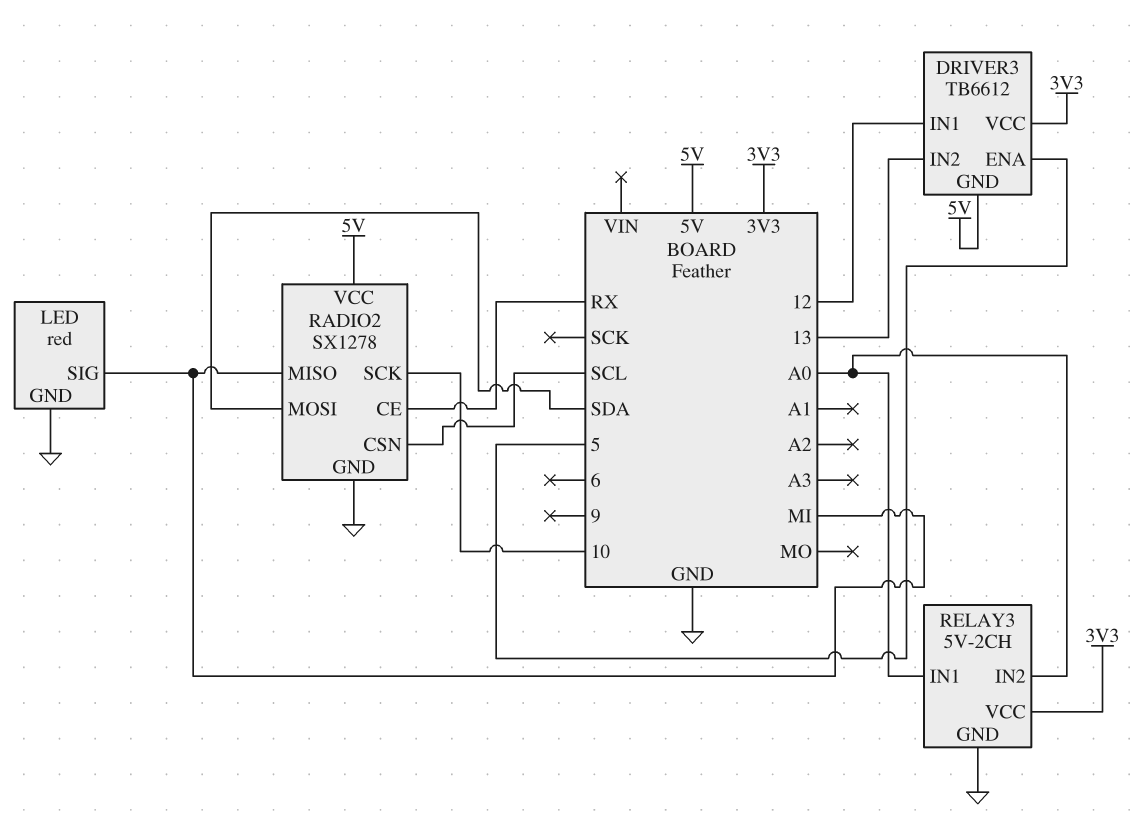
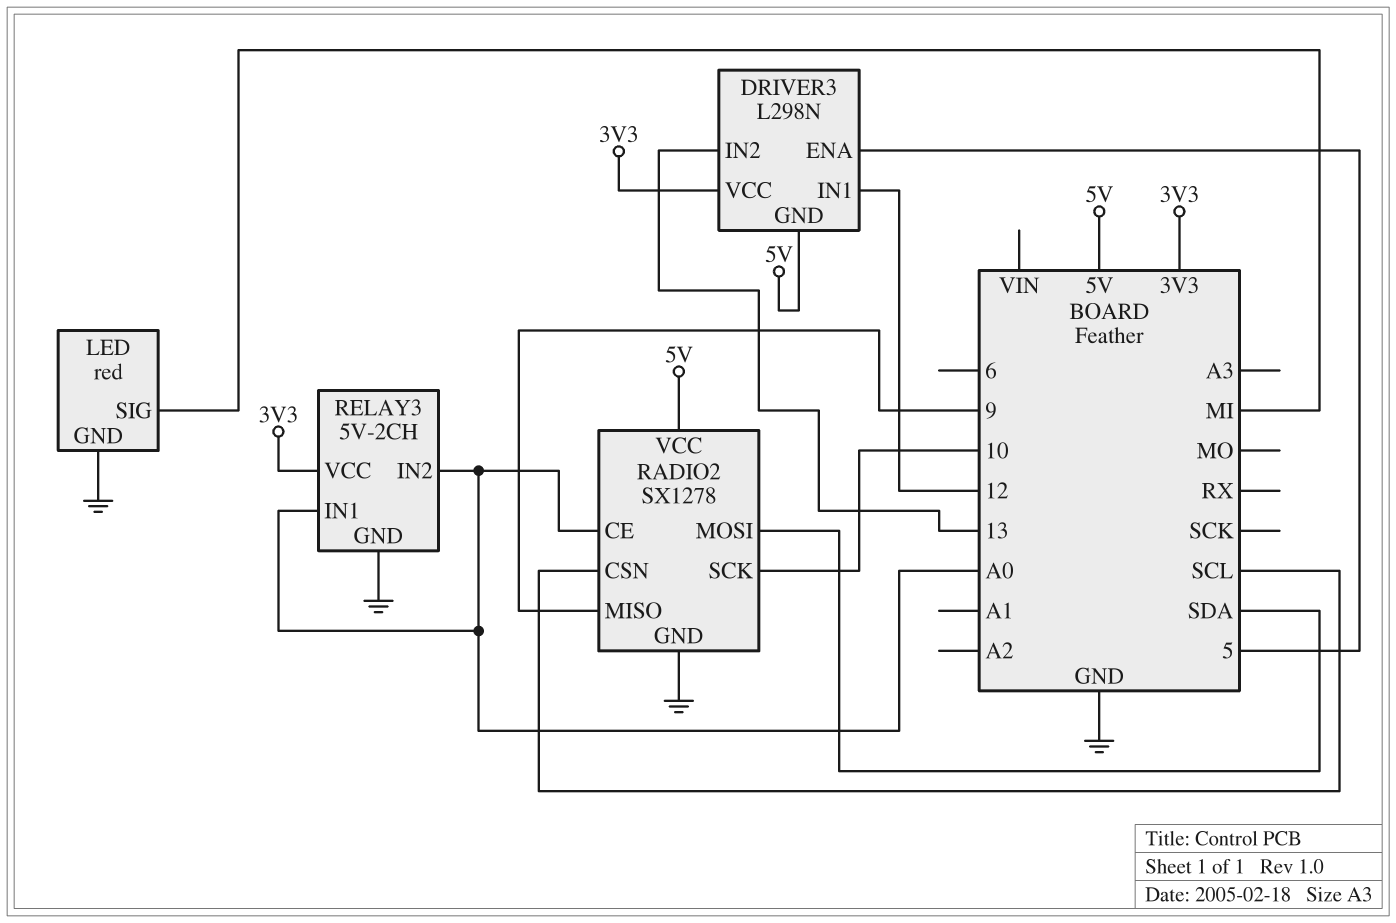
DRIVER3: TB6612 -> L298N
RADIO2 pin CE: RX -> A0
RADIO2 pin MISO: MI -> 9

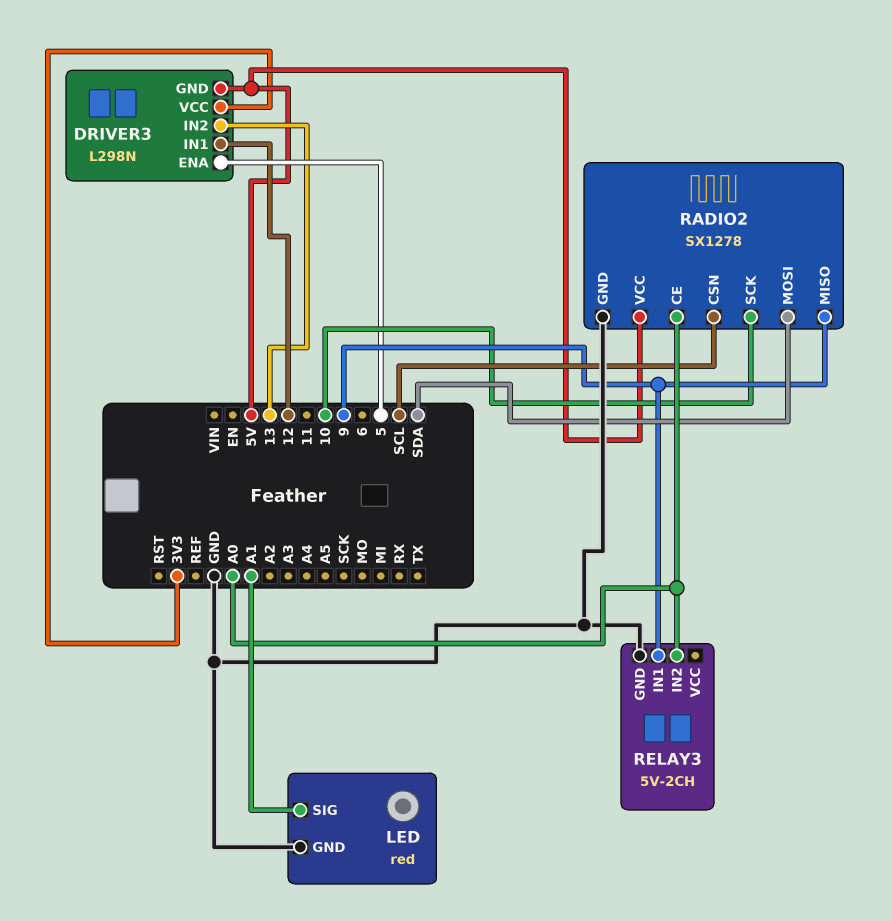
LED pin SIG: MI -> A1
RELAY3 pin IN1: A0 -> 9
RELAY3 pin VCC: 3V3 -> none

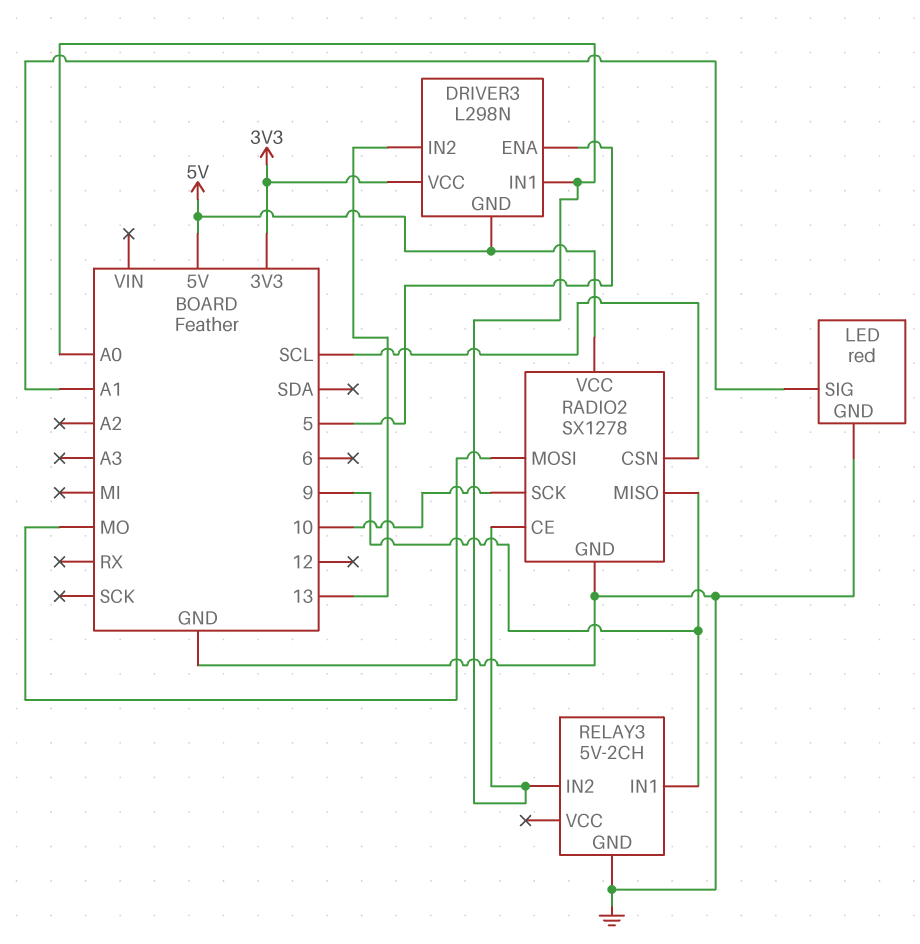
DRIVER3 pin IN1: 12 -> A0
RADIO2 pin MOSI: SDA -> MO

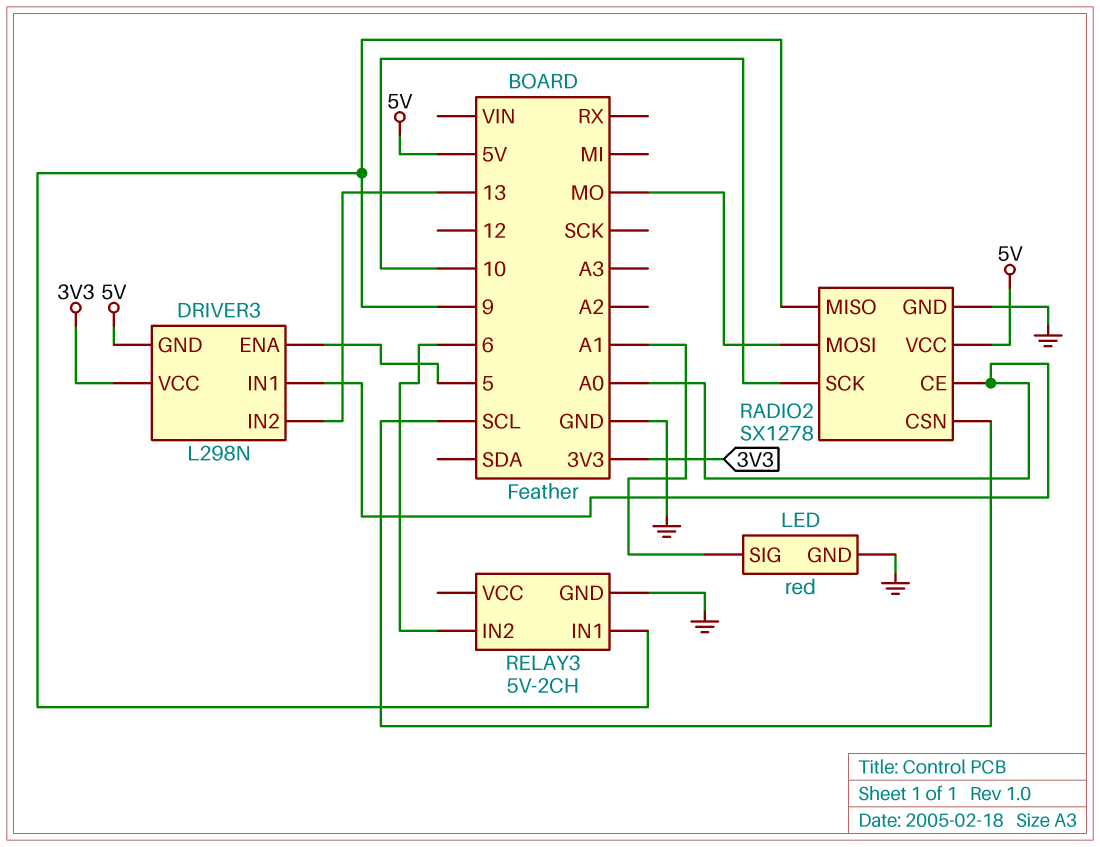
RELAY3 pin IN2: A0 -> 6

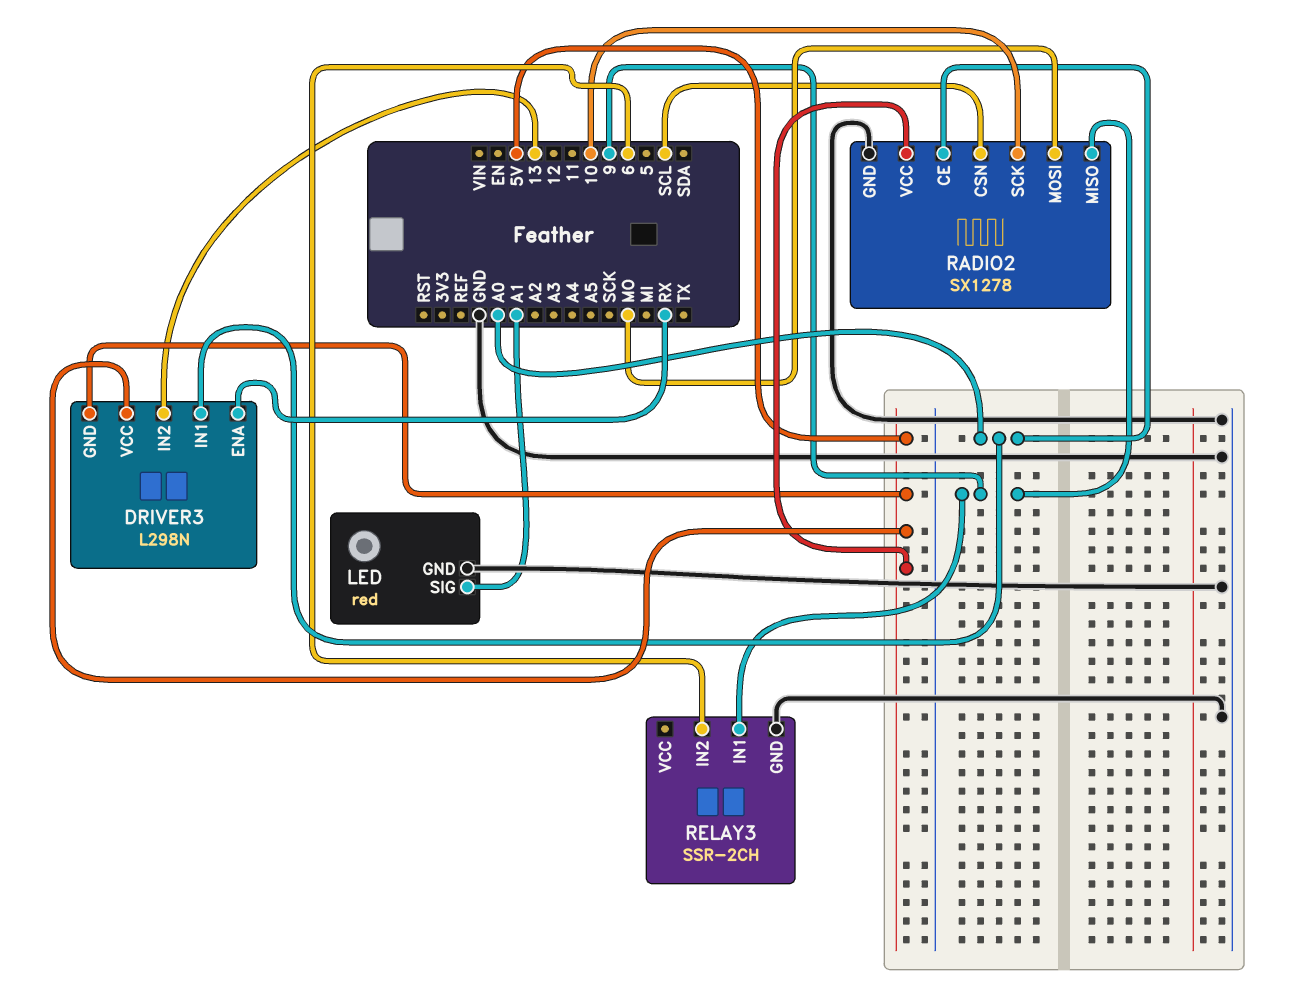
DRIVER3 pin ENA: 5 -> RX
DRIVER3 pin VCC: 3V3 -> 5V
RELAY3: 5V-2CH -> SSR-2CH

